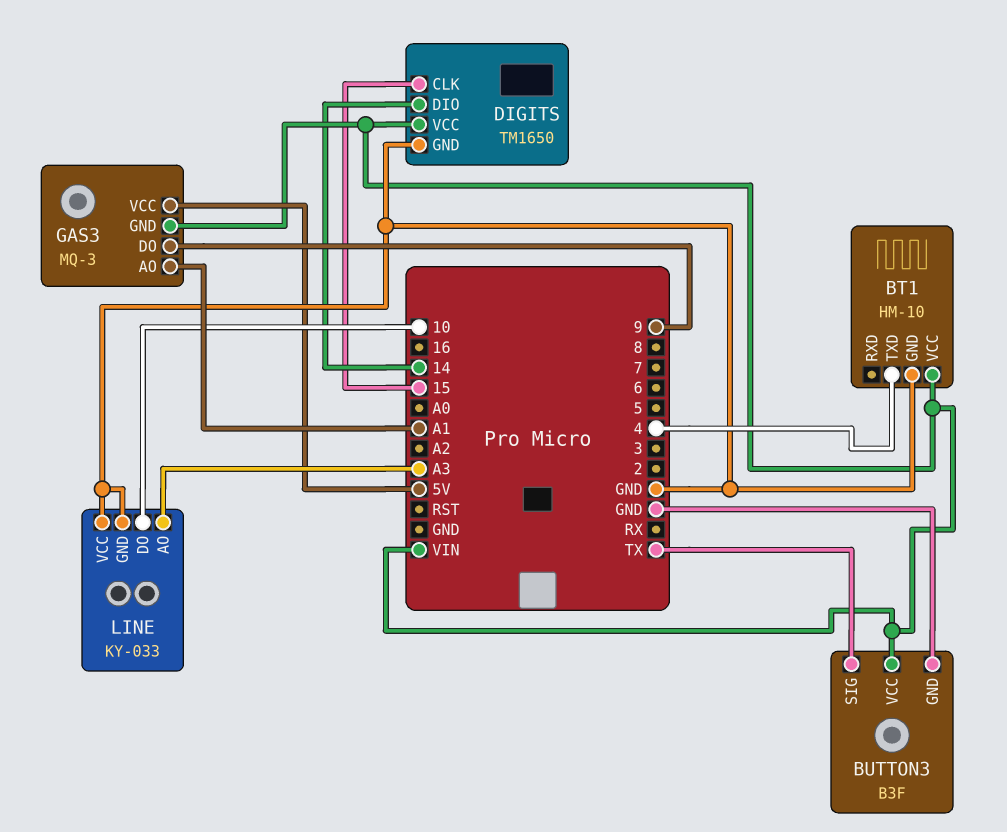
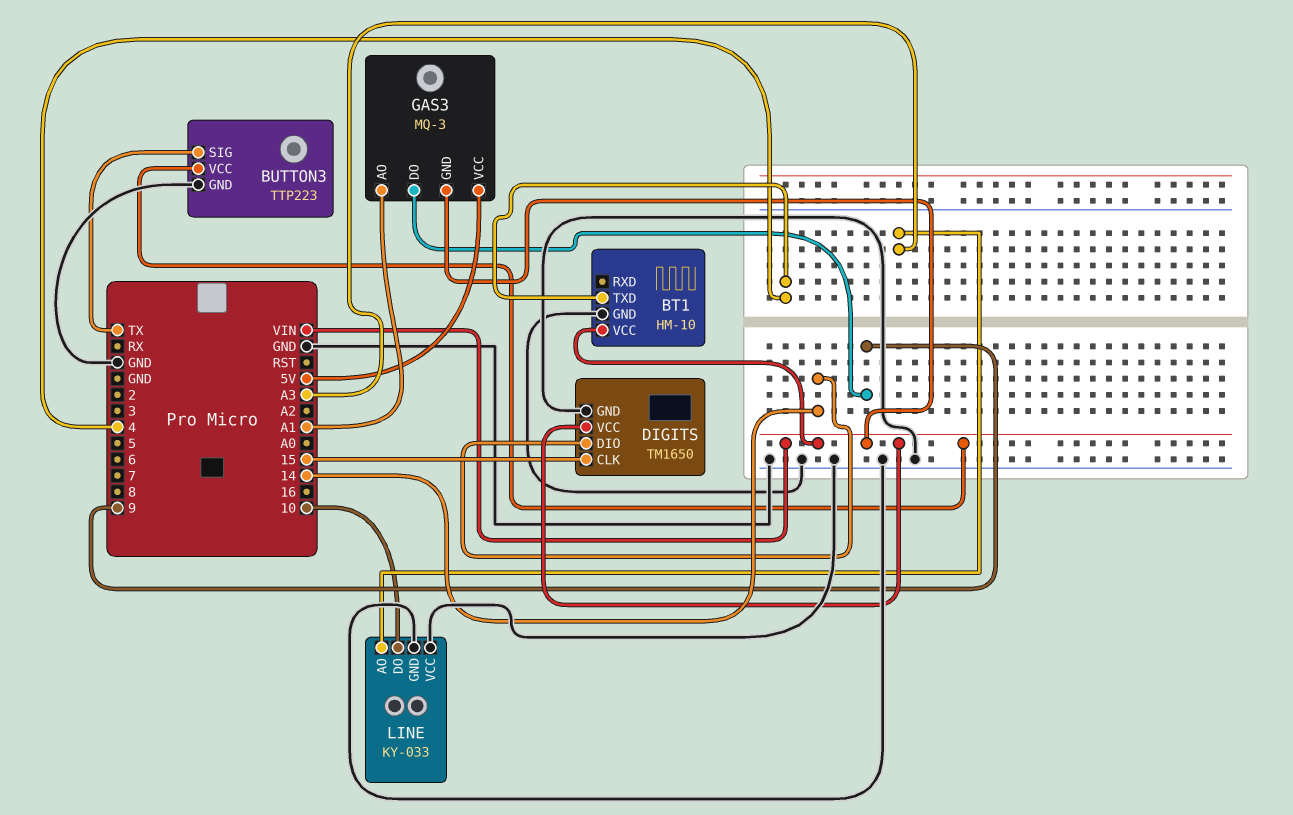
BUTTON3: B3F -> TTP223

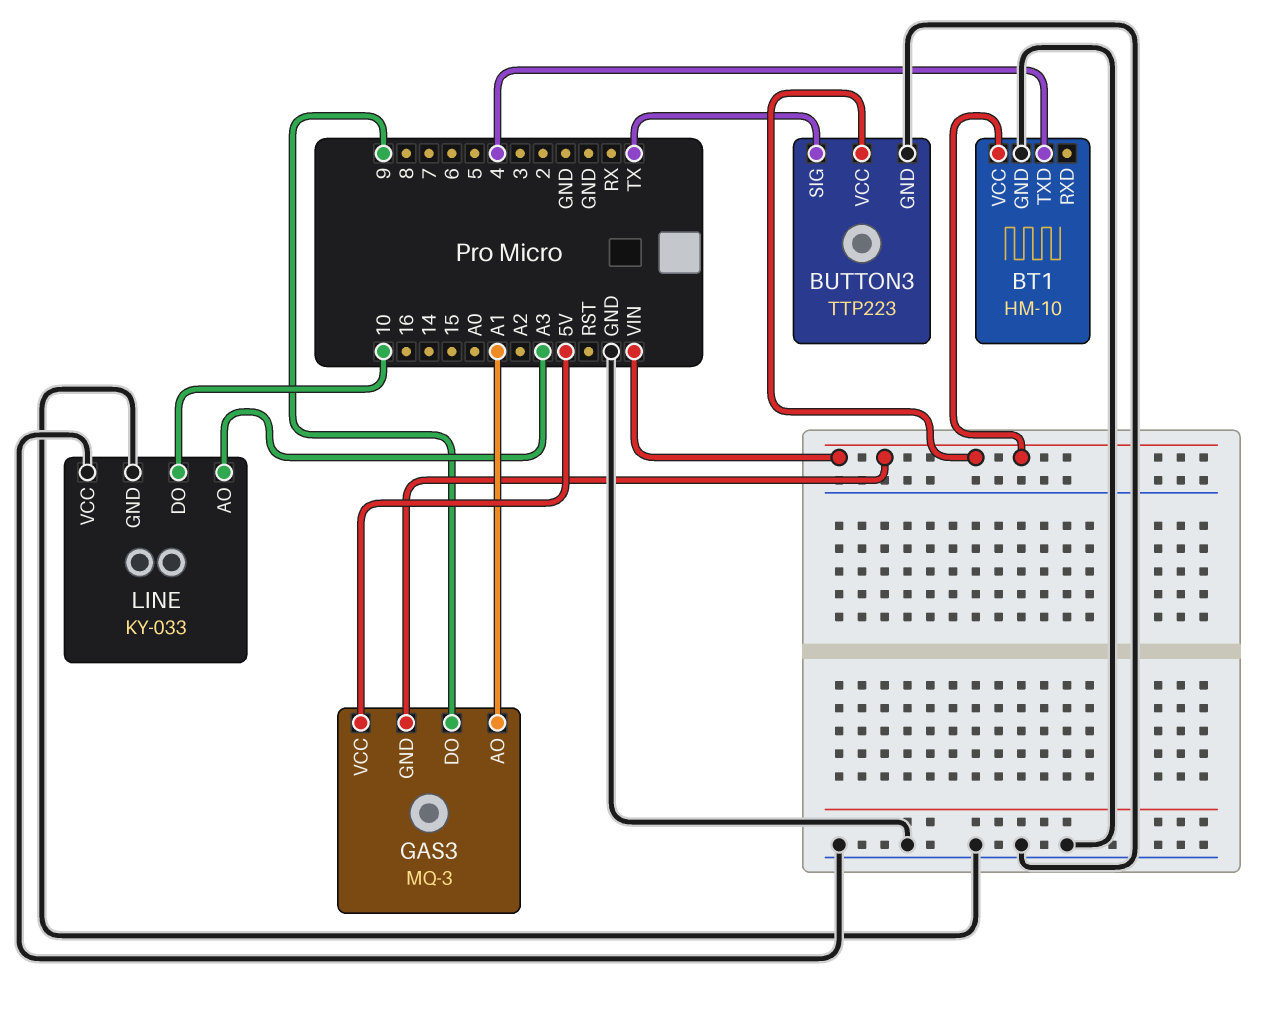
DIGITS: TM1650 -> none
DIGITS pin CLK: 15 -> none
DIGITS pin DIO: 14 -> none
DIGITS pin GND: GND -> none
DIGITS pin VCC: VIN -> none

